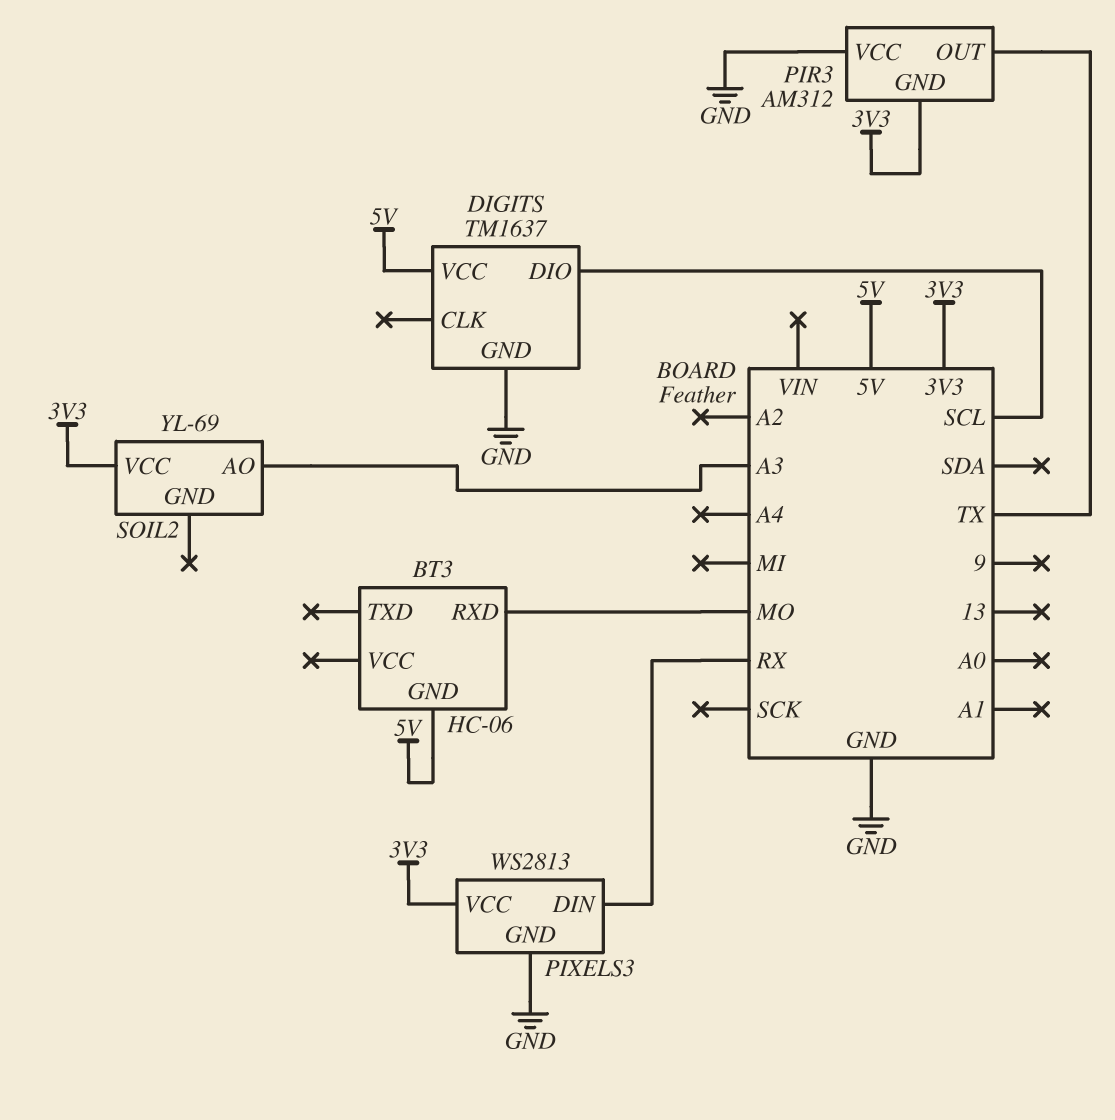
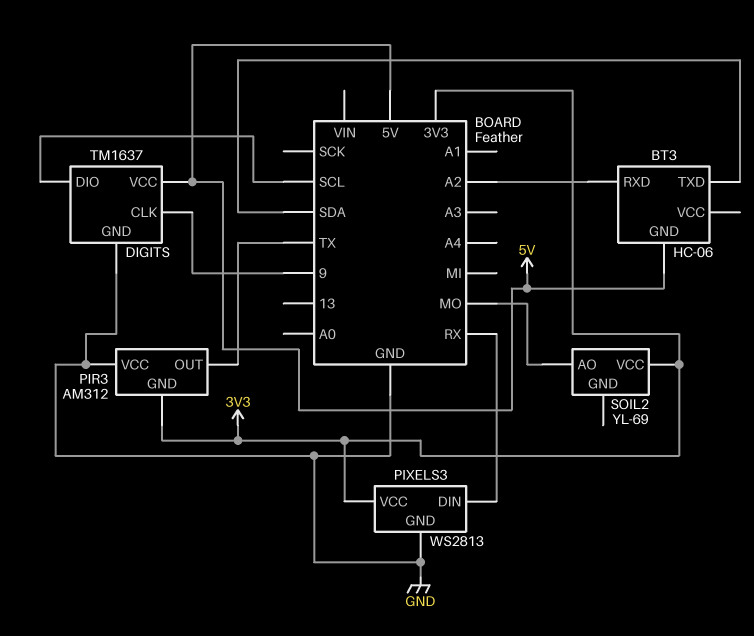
BT3 pin RXD: MO -> A2
BT3 pin TXD: none -> SDA
DIGITS pin CLK: none -> 9
SOIL2 pin AO: A3 -> MO

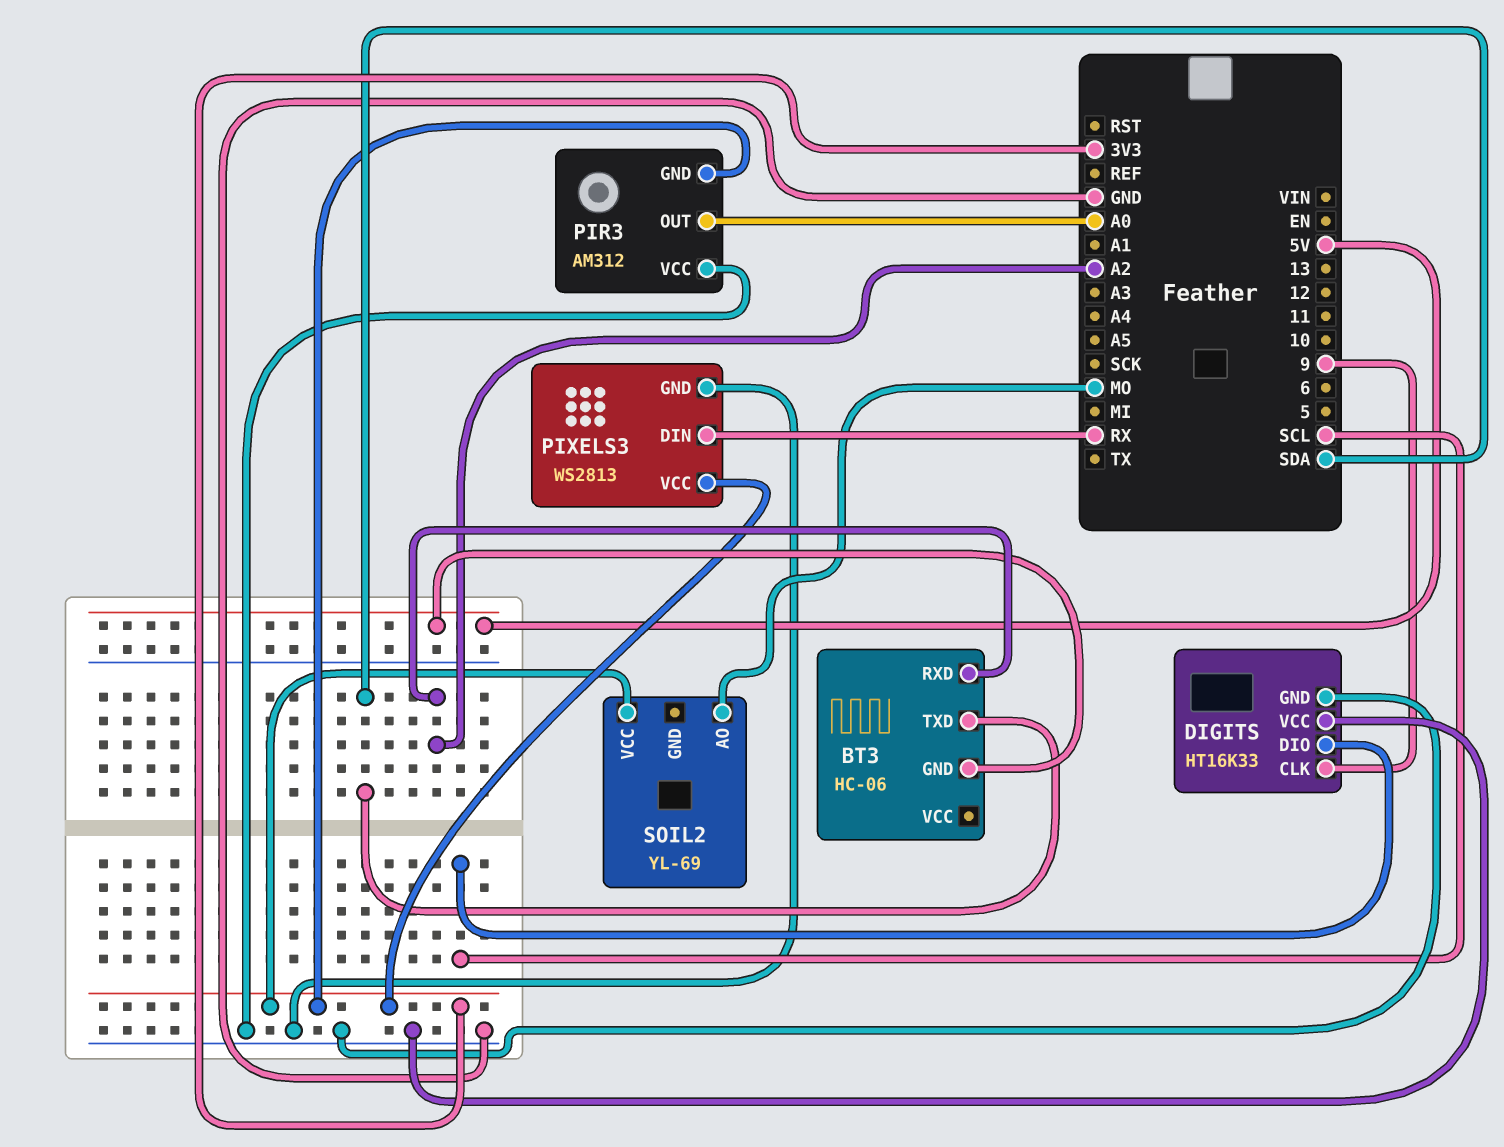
DIGITS: TM1637 -> HT16K33
DIGITS pin VCC: 5V -> GND
PIR3 pin OUT: TX -> A0

